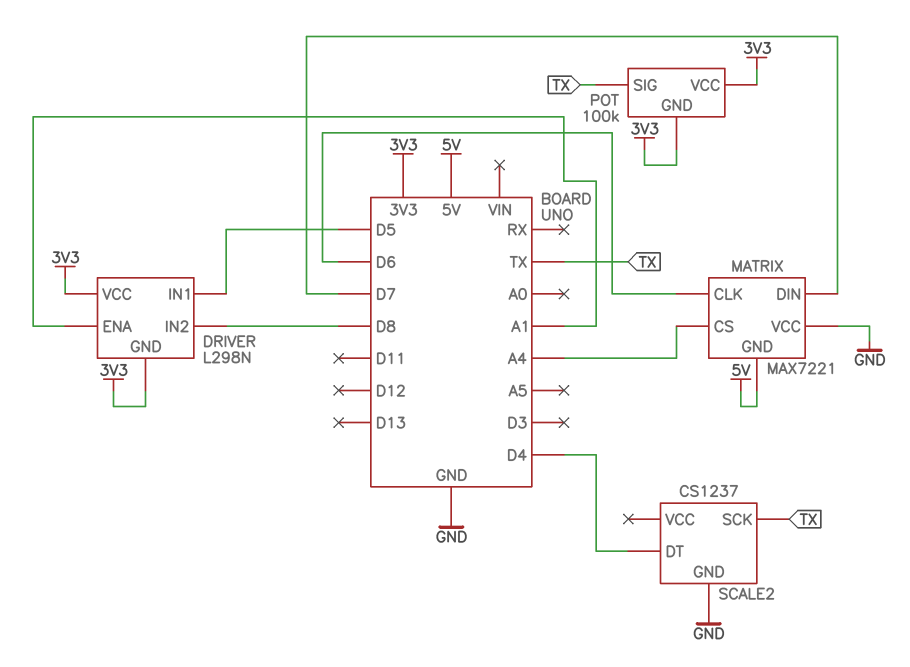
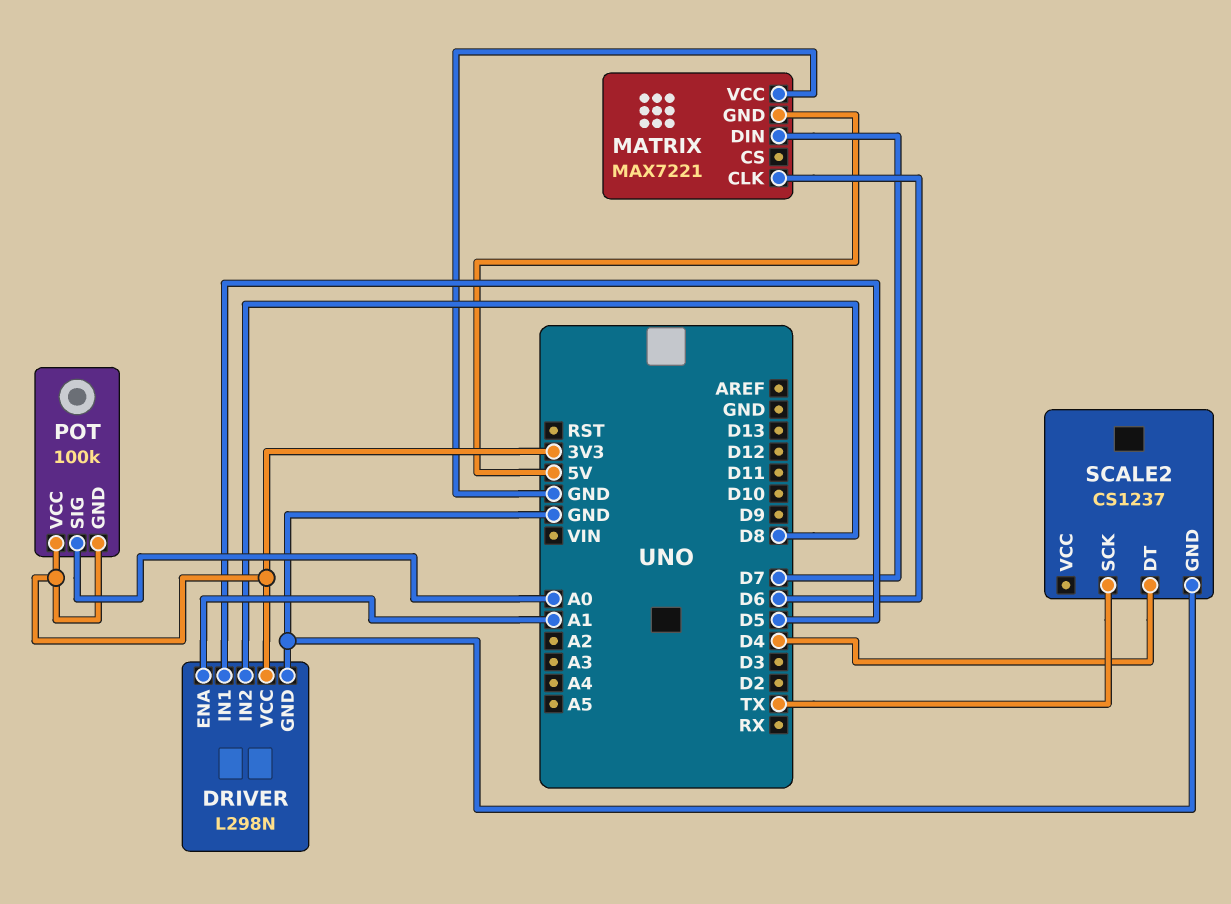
DRIVER pin GND: 3V3 -> GND
MATRIX pin CS: A4 -> none
POT pin SIG: TX -> A0

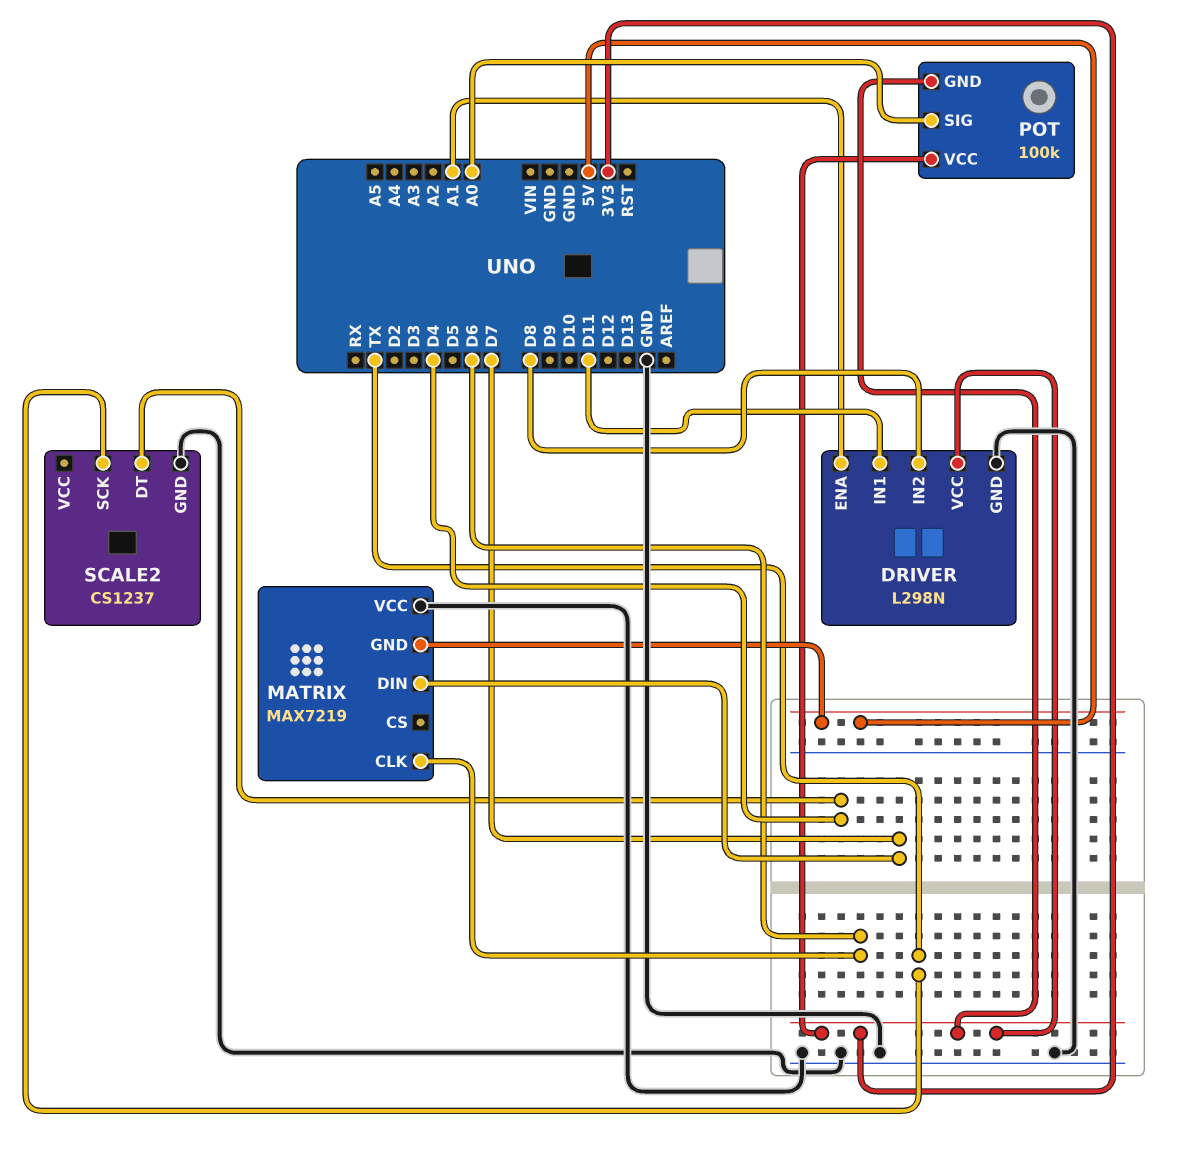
DRIVER pin IN1: D5 -> D11
MATRIX: MAX7221 -> MAX7219

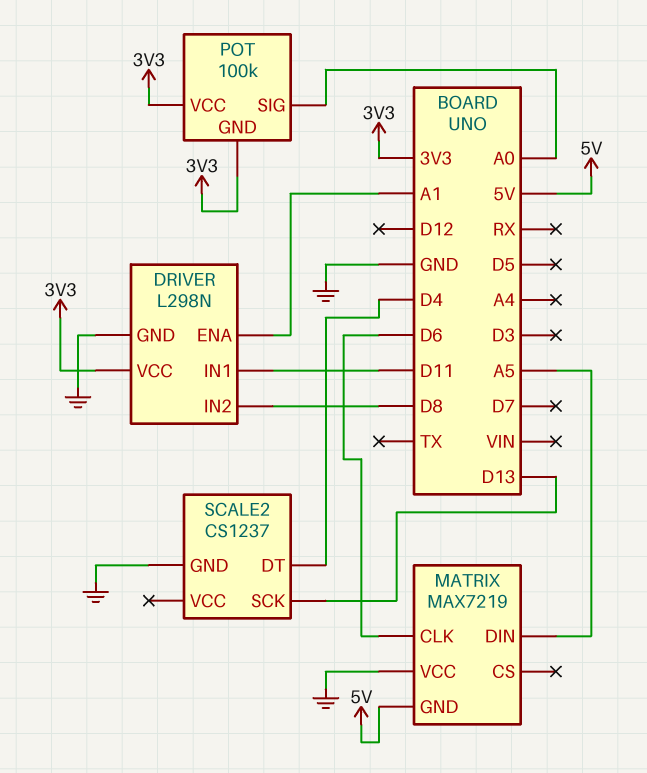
MATRIX pin DIN: D7 -> A5
SCALE2 pin SCK: TX -> D13

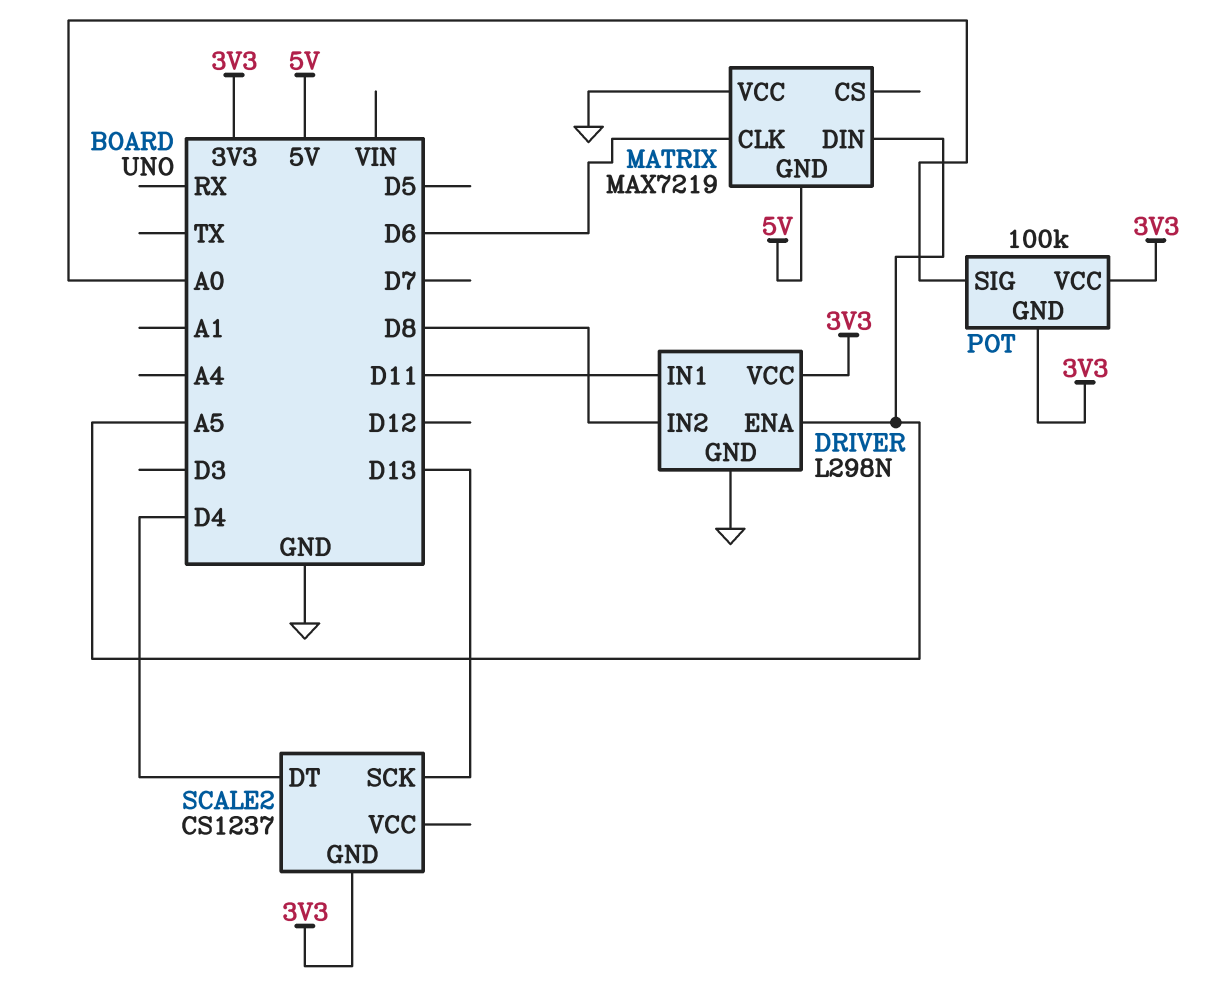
DRIVER pin ENA: A1 -> A5
SCALE2 pin GND: GND -> 3V3

